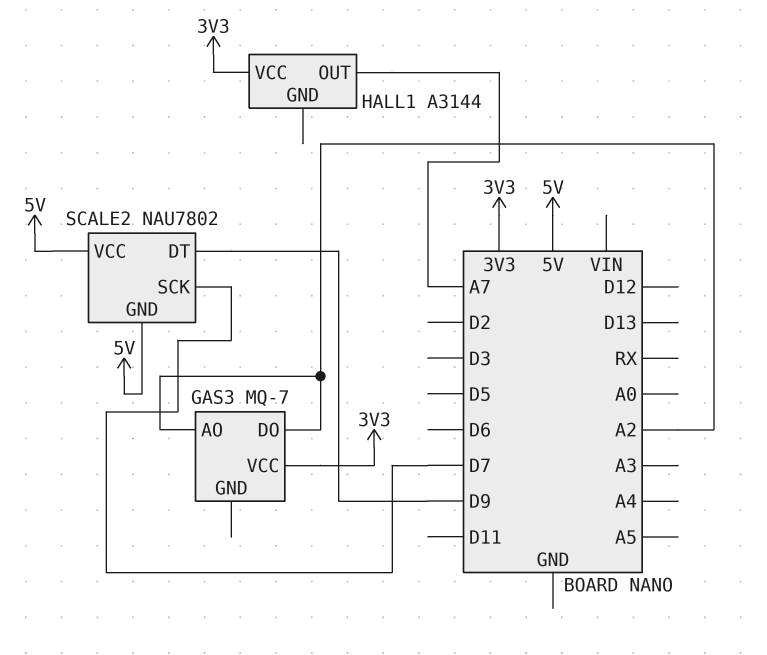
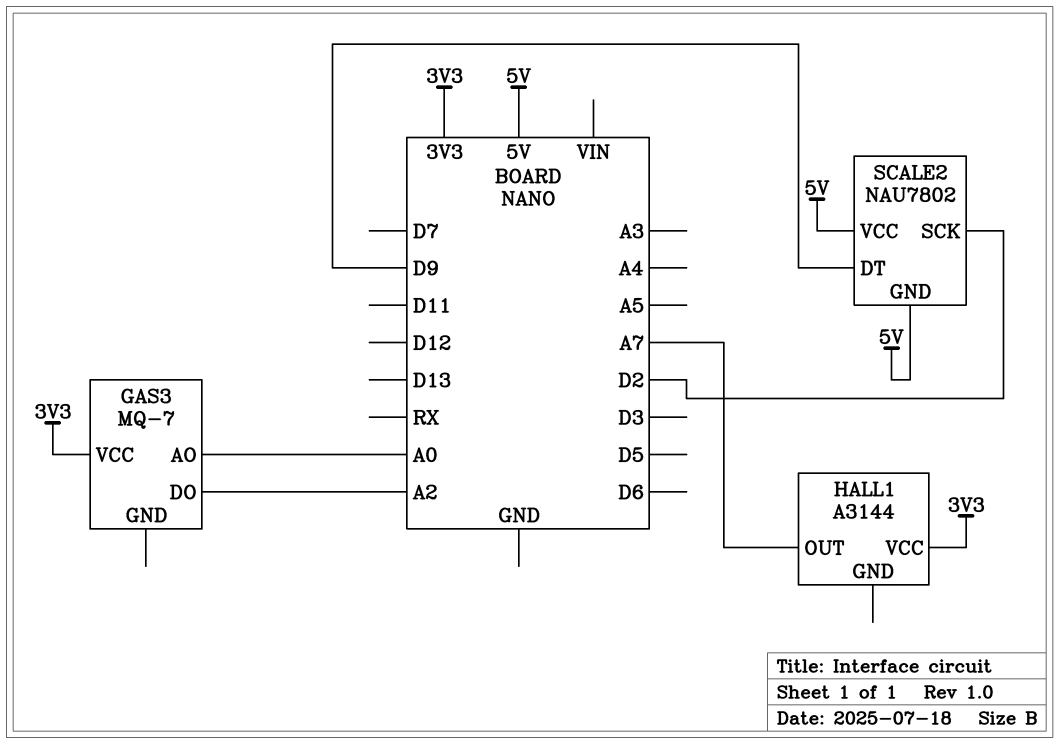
GAS3 pin AO: A2 -> A0
SCALE2 pin SCK: D7 -> D2

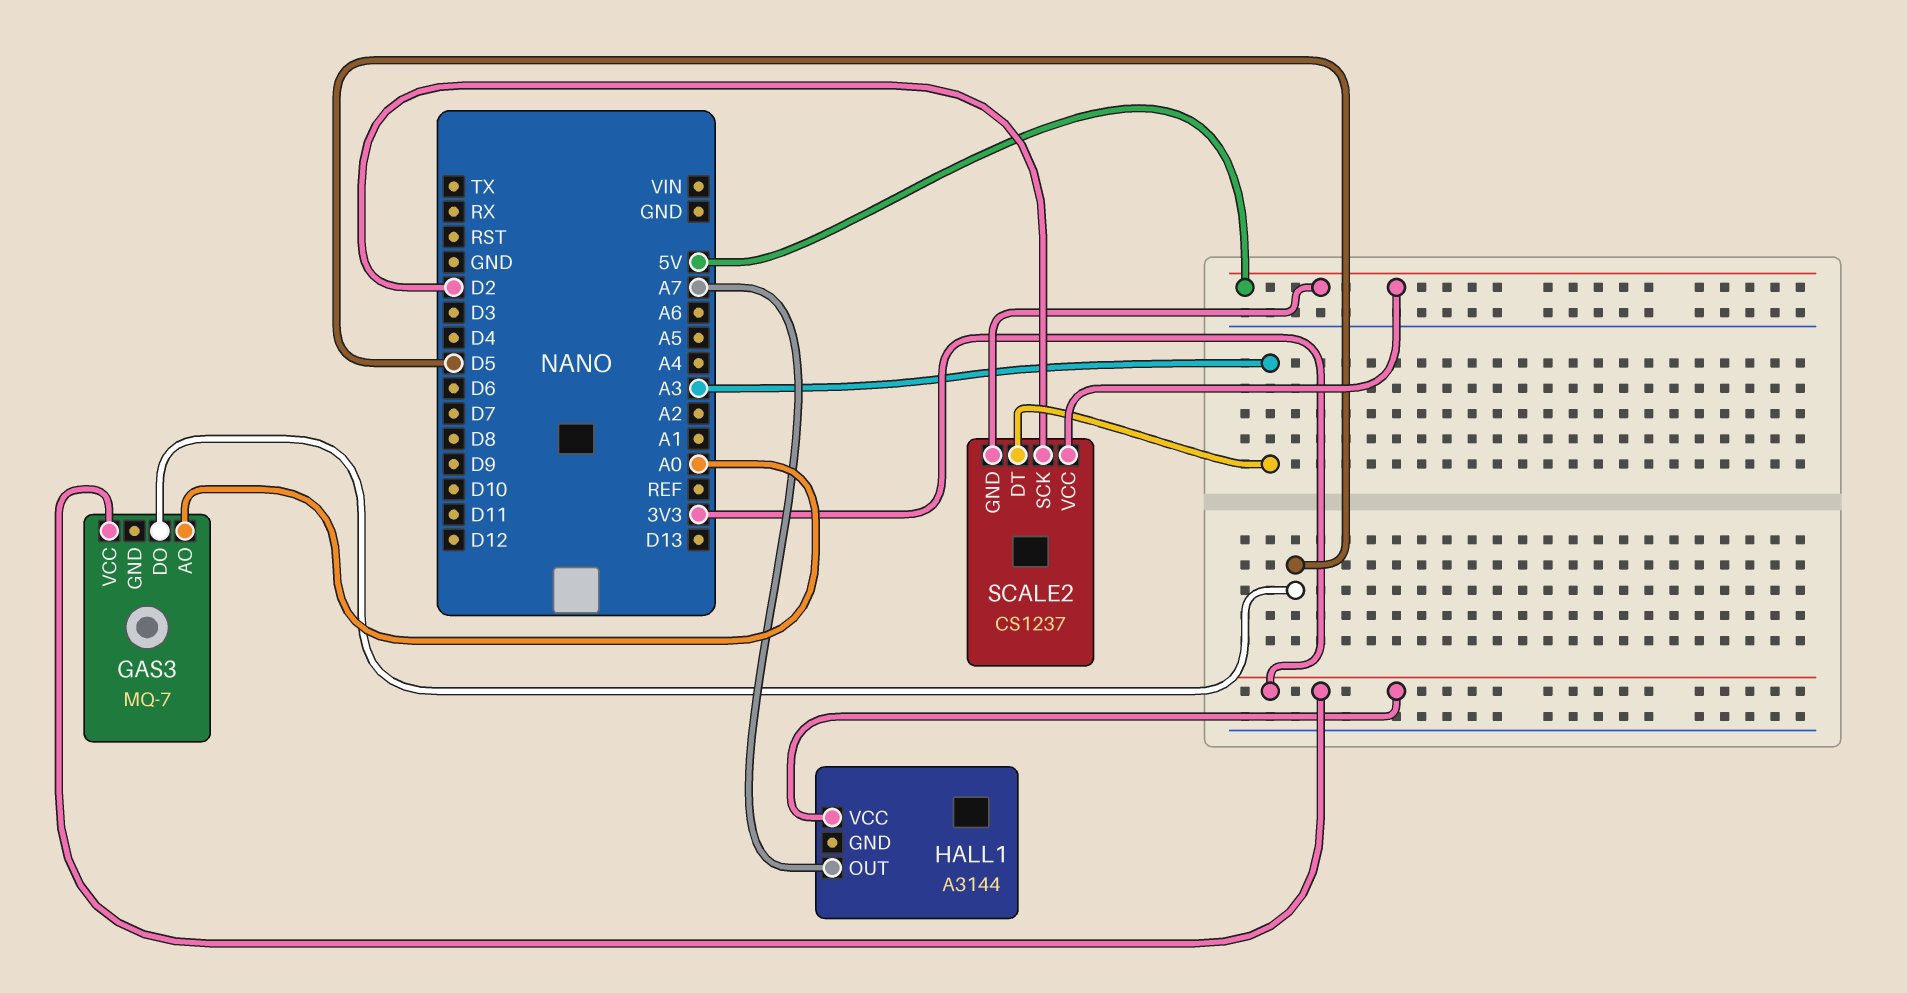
GAS3 pin DO: A2 -> D5
SCALE2: NAU7802 -> CS1237
SCALE2 pin DT: D9 -> A3

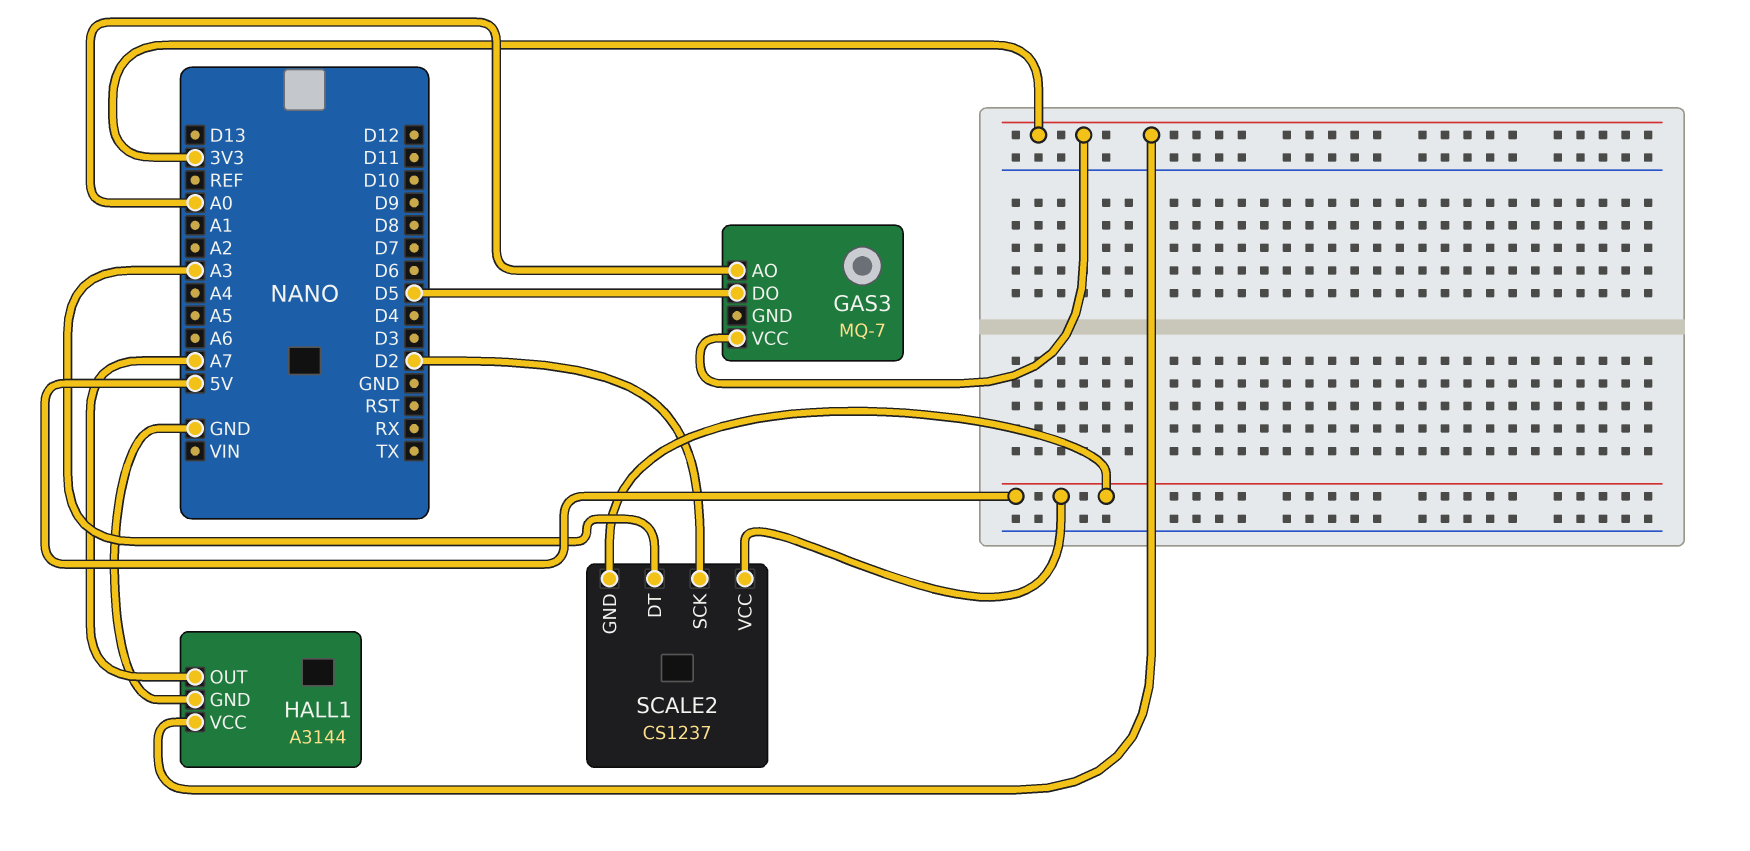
HALL1 pin GND: none -> GND

